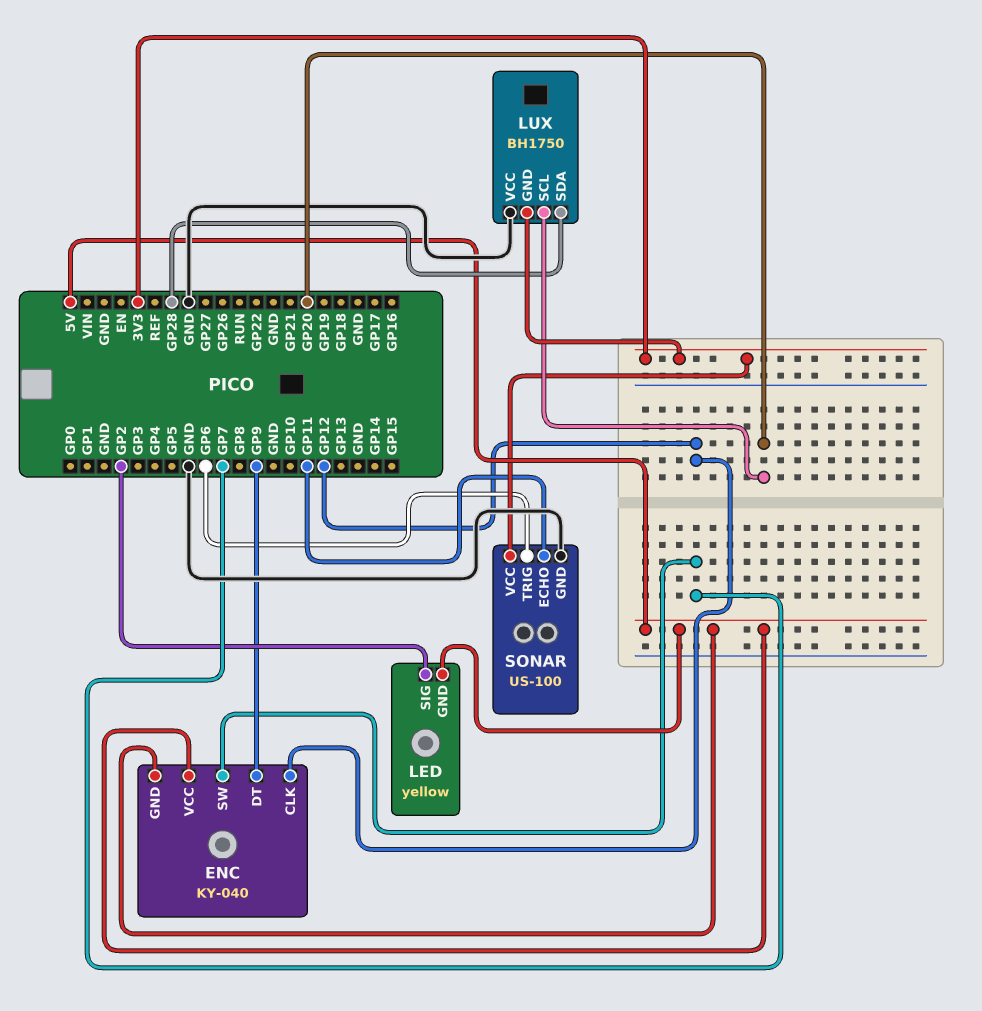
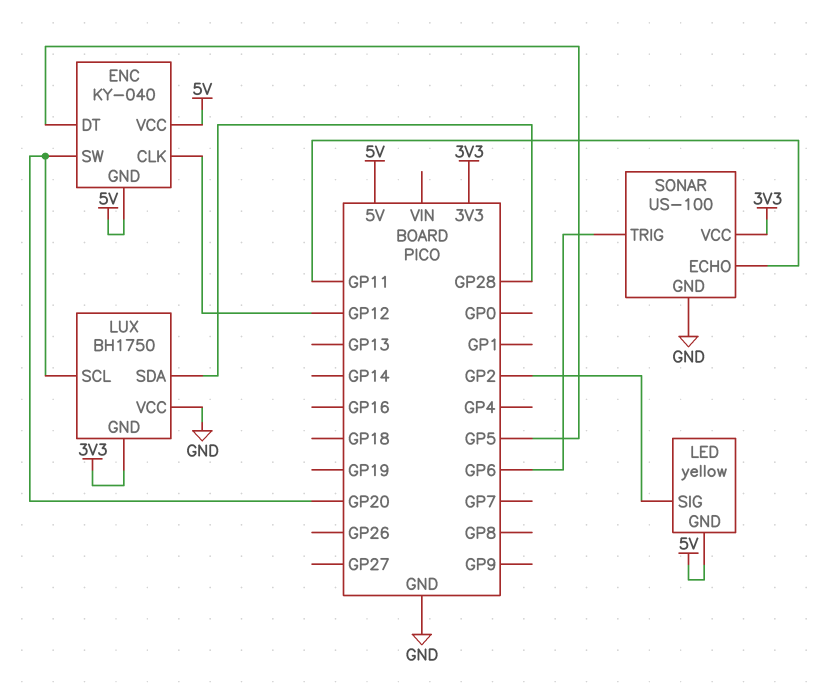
ENC pin DT: GP9 -> GP5
ENC pin SW: GP7 -> GP20

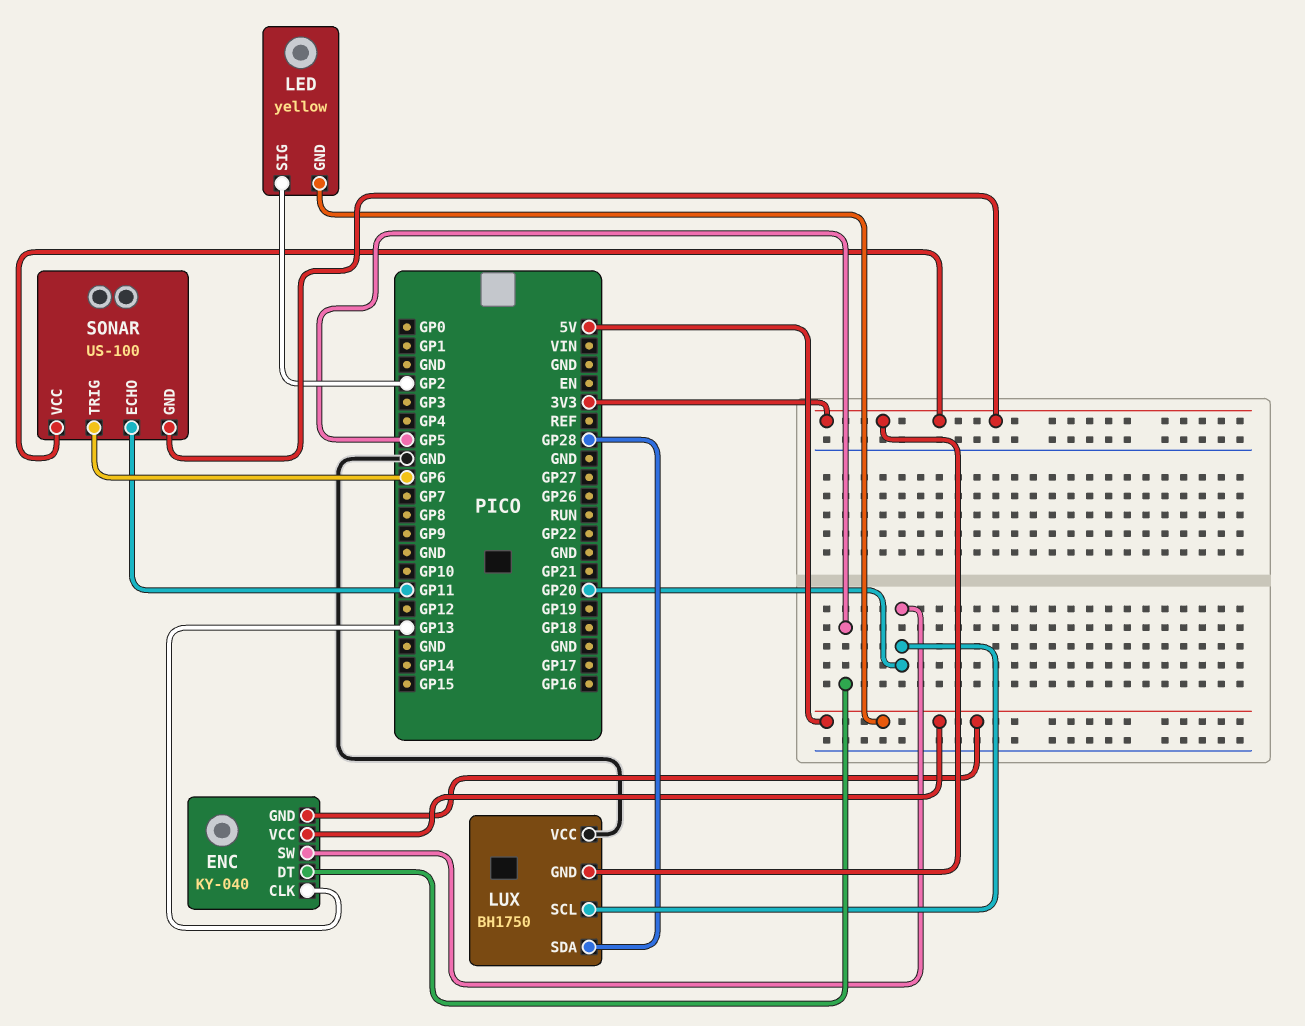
ENC pin CLK: GP12 -> GP13
SONAR pin GND: GND -> 3V3

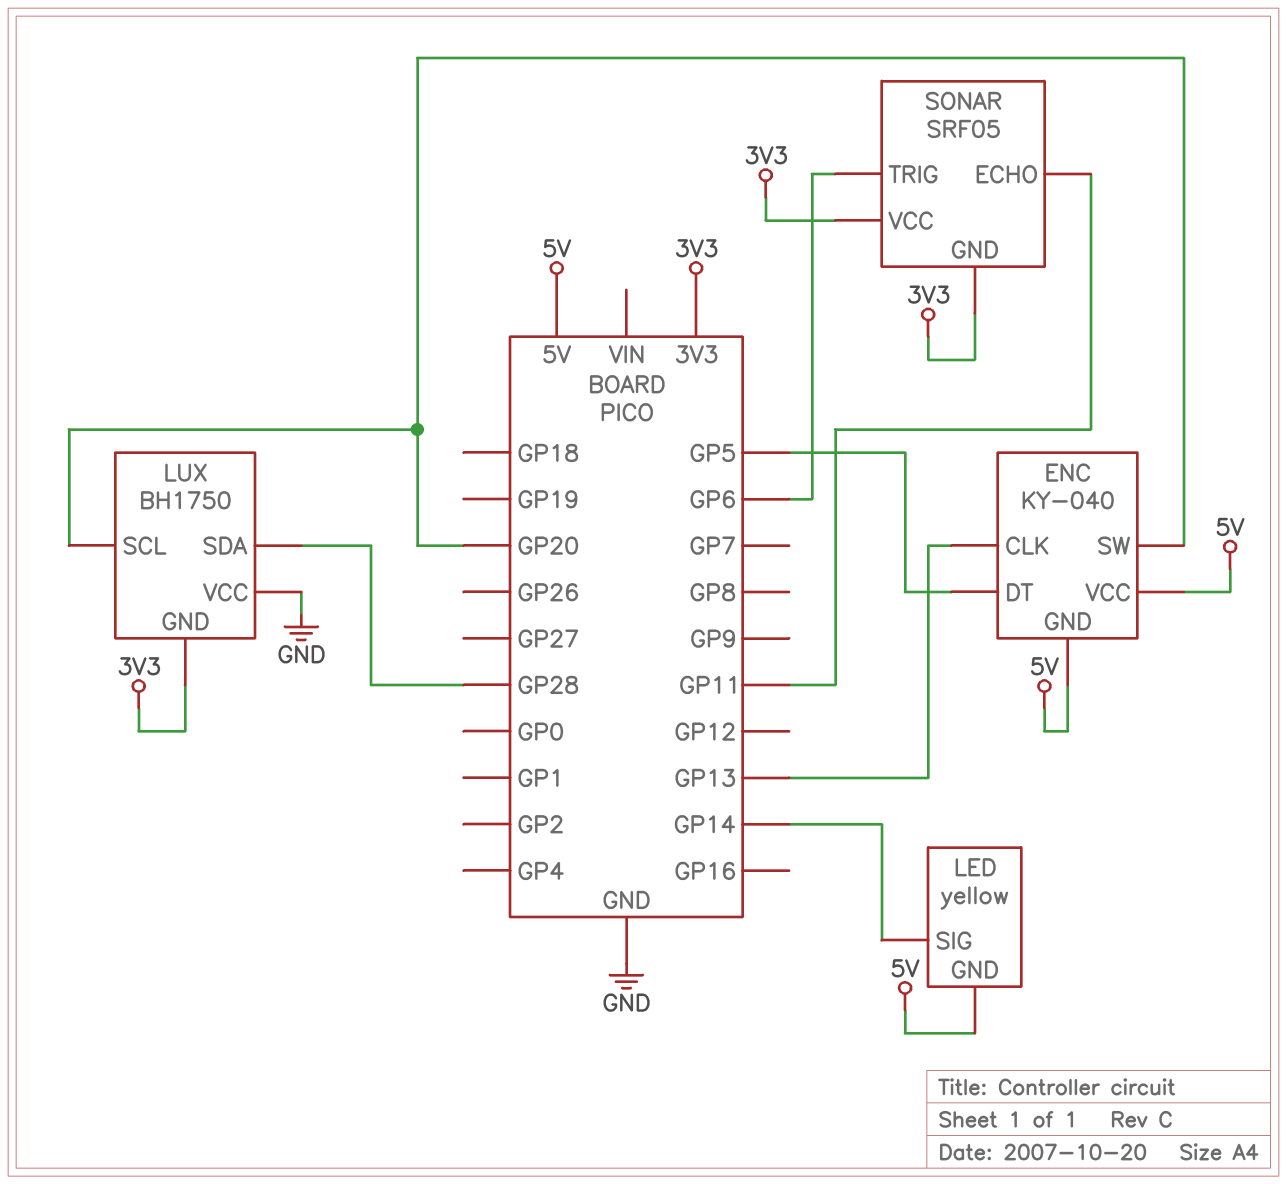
LED pin SIG: GP2 -> GP14
SONAR: US-100 -> SRF05

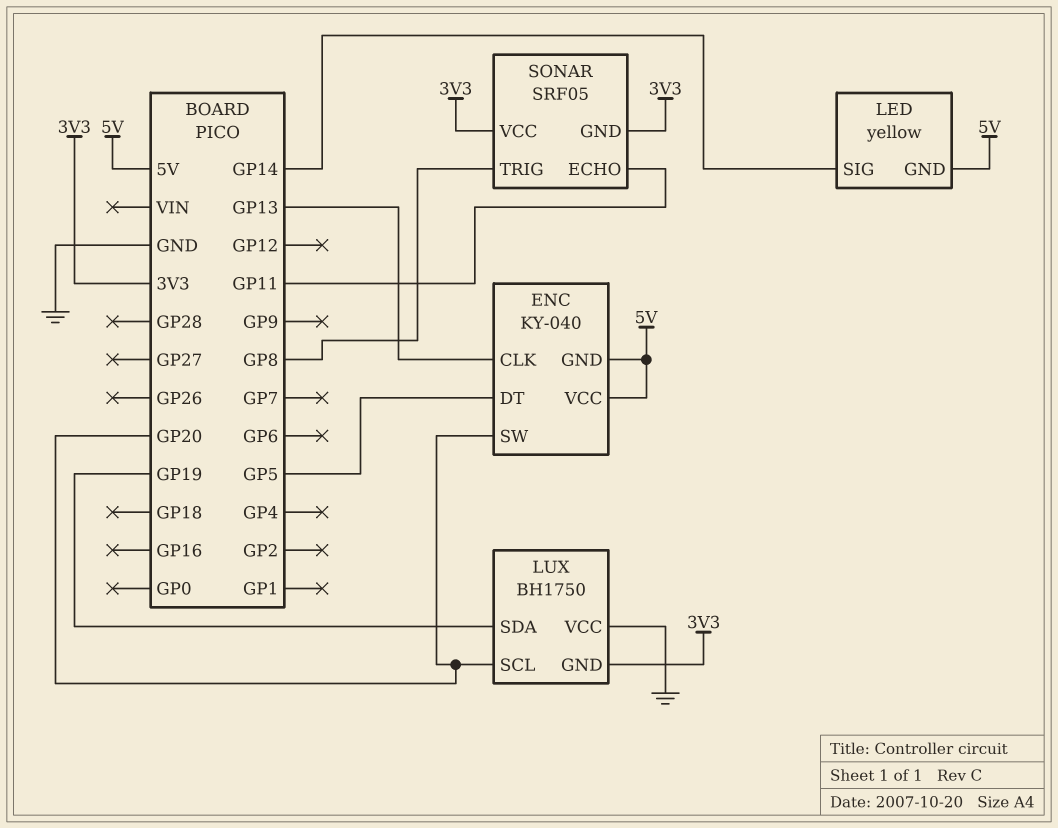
LUX pin SDA: GP28 -> GP19
SONAR pin TRIG: GP6 -> GP8

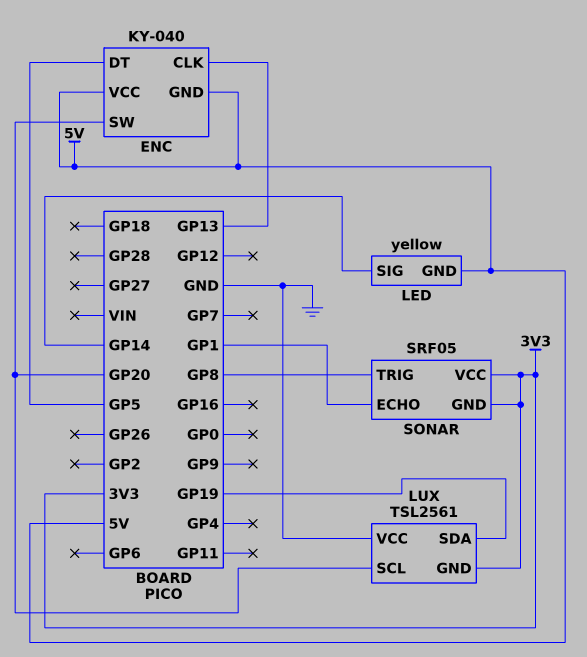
LUX: BH1750 -> TSL2561
SONAR pin ECHO: GP11 -> GP1

